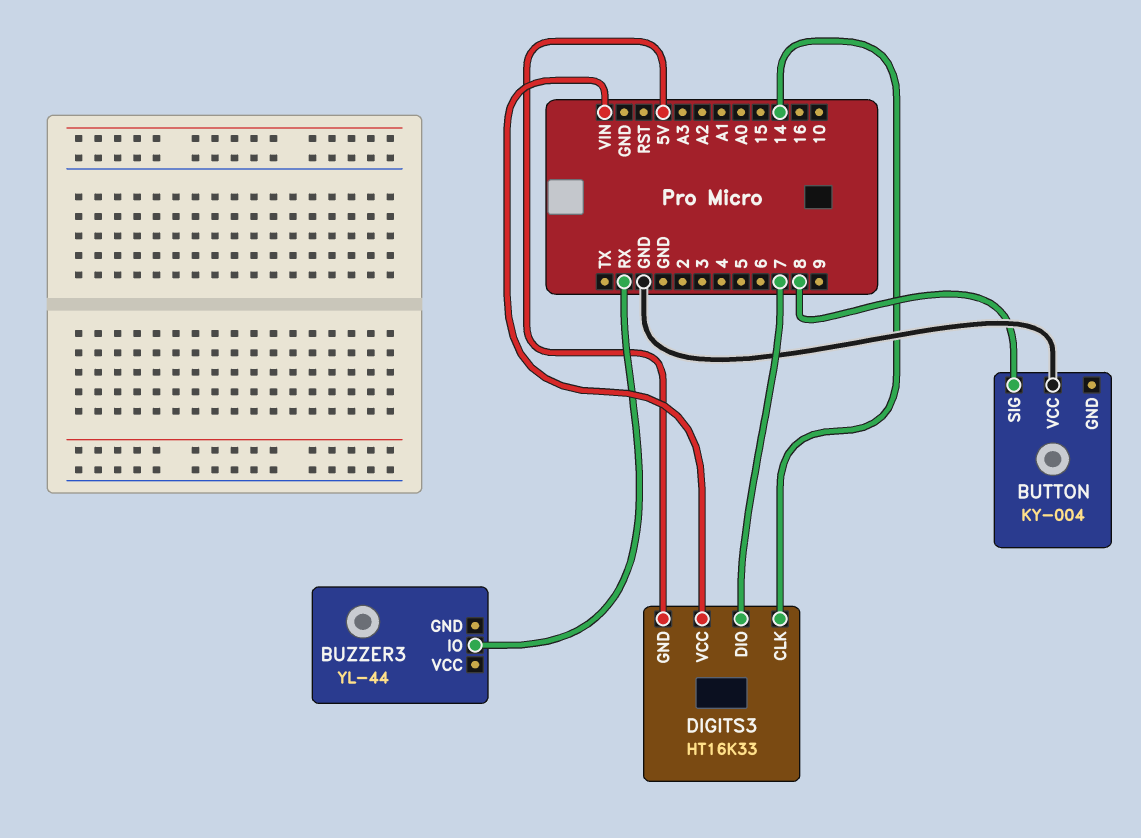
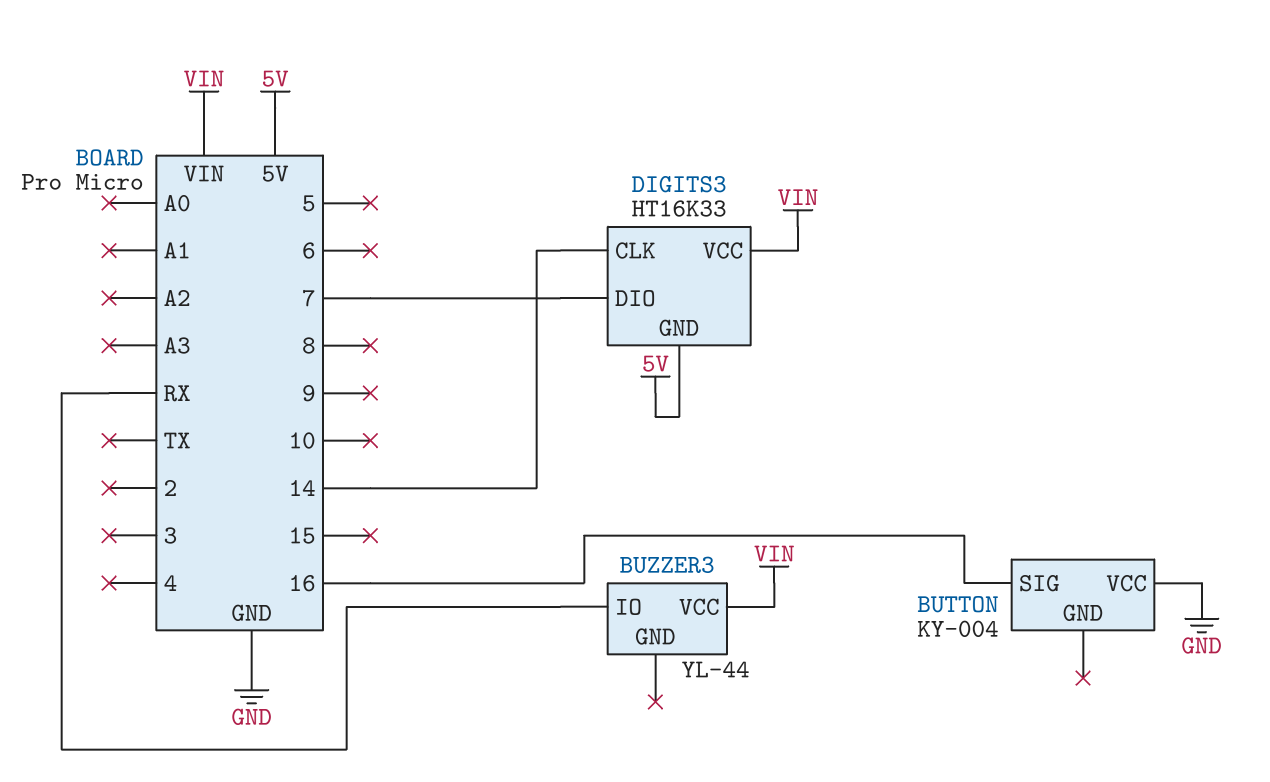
BUTTON pin SIG: 8 -> 16
BUZZER3 pin VCC: none -> VIN

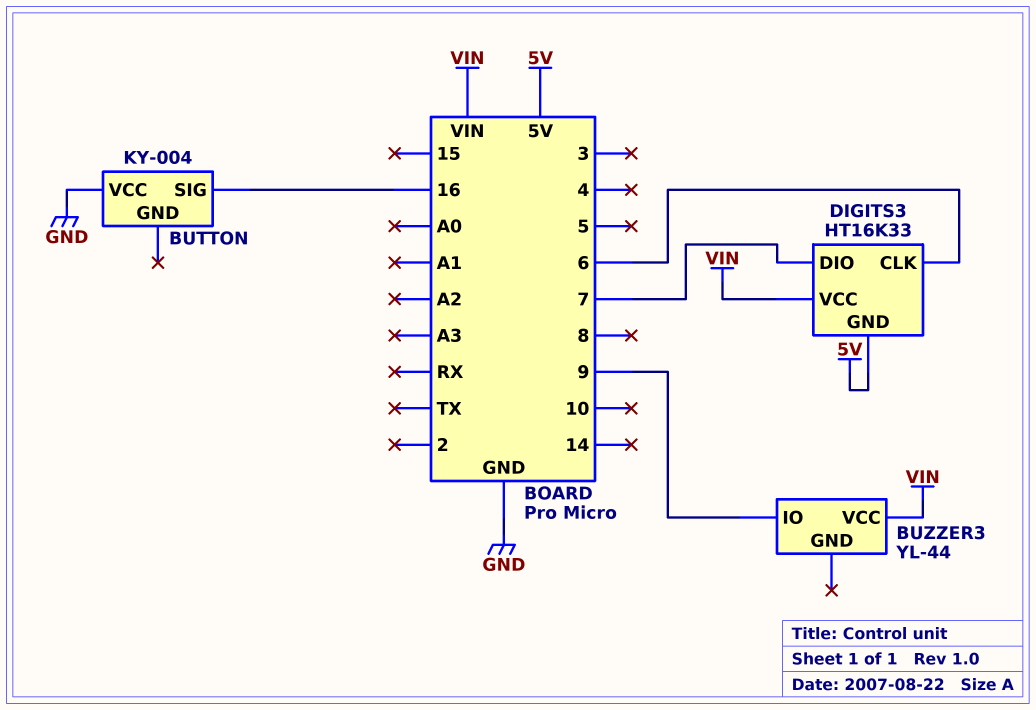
BUZZER3 pin IO: RX -> 9
DIGITS3 pin CLK: 14 -> 6

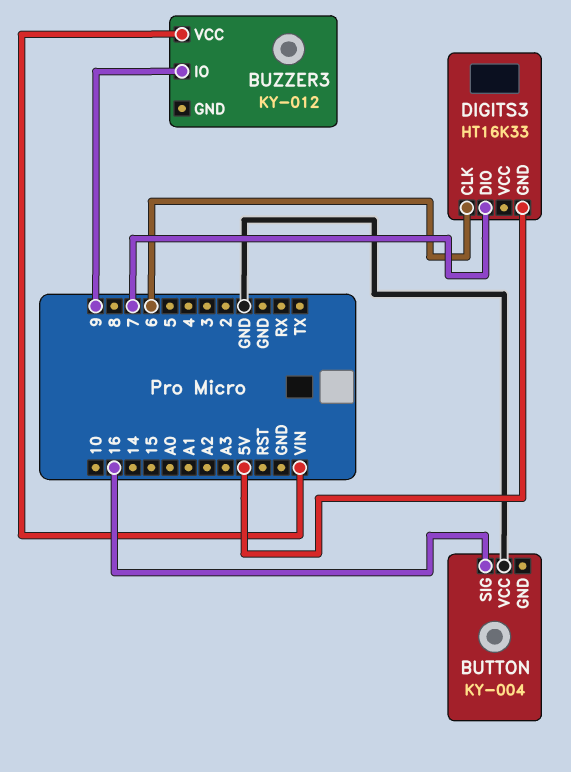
BUZZER3: YL-44 -> KY-012
DIGITS3 pin VCC: VIN -> none

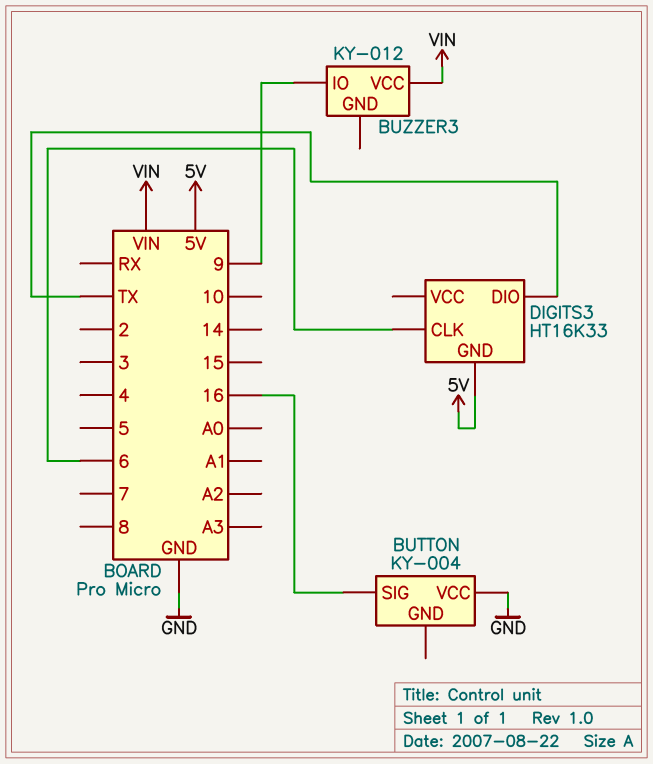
DIGITS3 pin DIO: 7 -> TX

